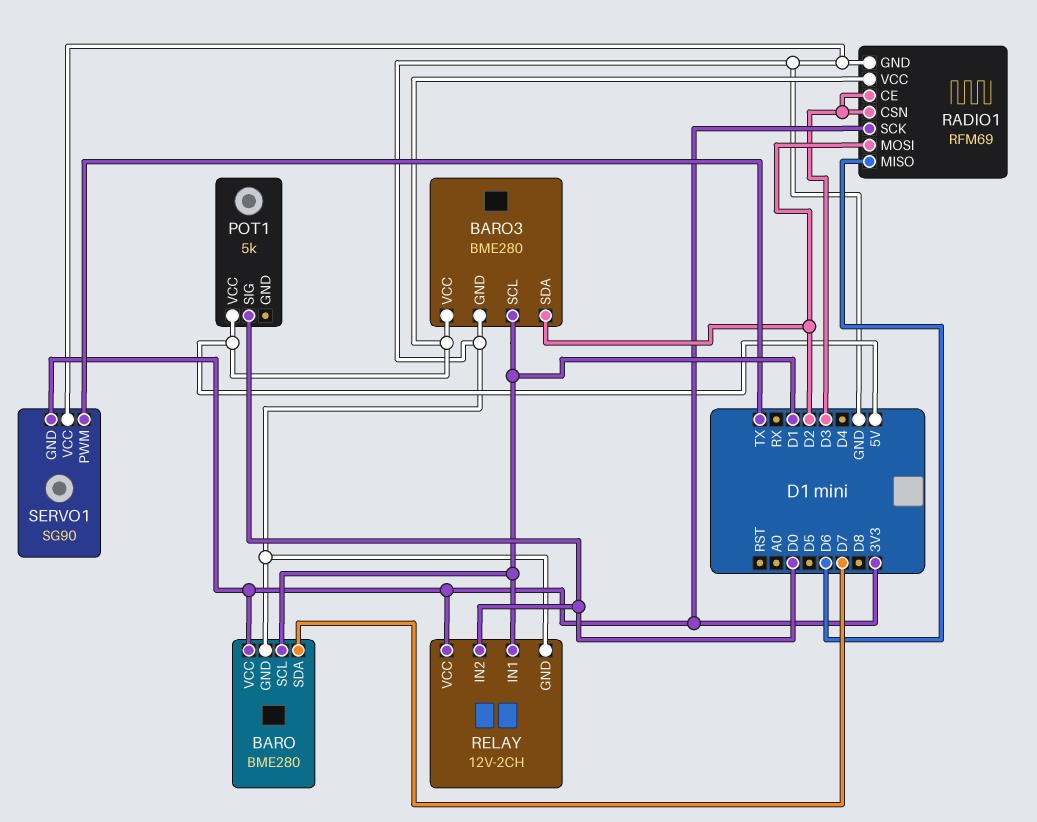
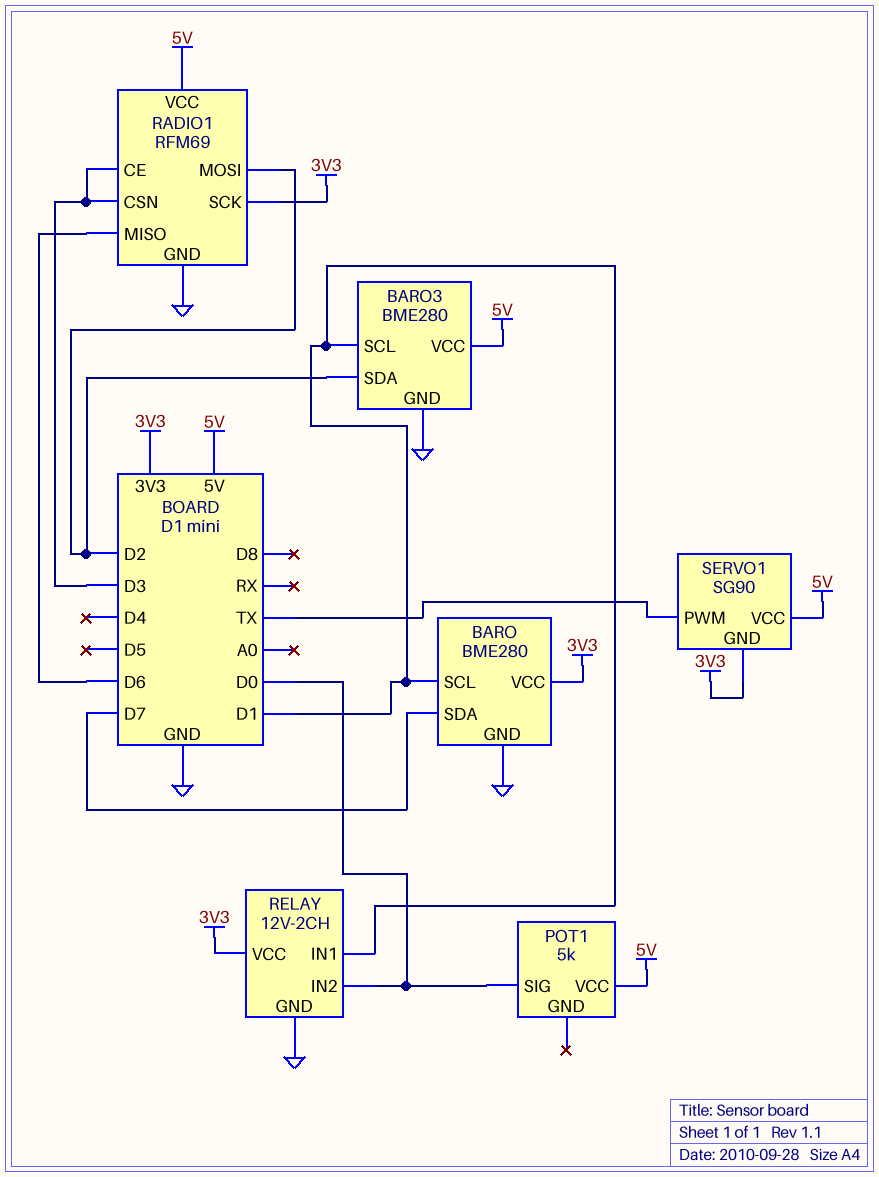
SERVO1 pin VCC: GND -> 5V

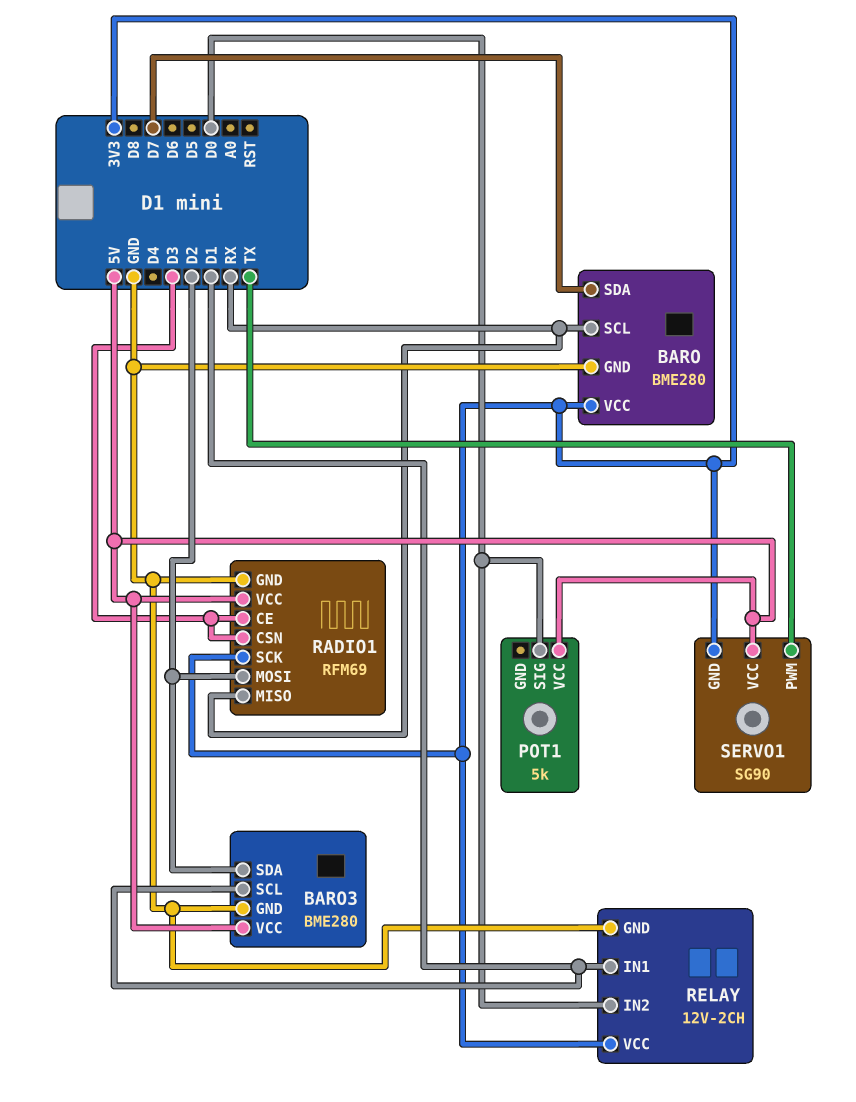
BARO pin SCL: D1 -> RX
RADIO1 pin MISO: D6 -> RX

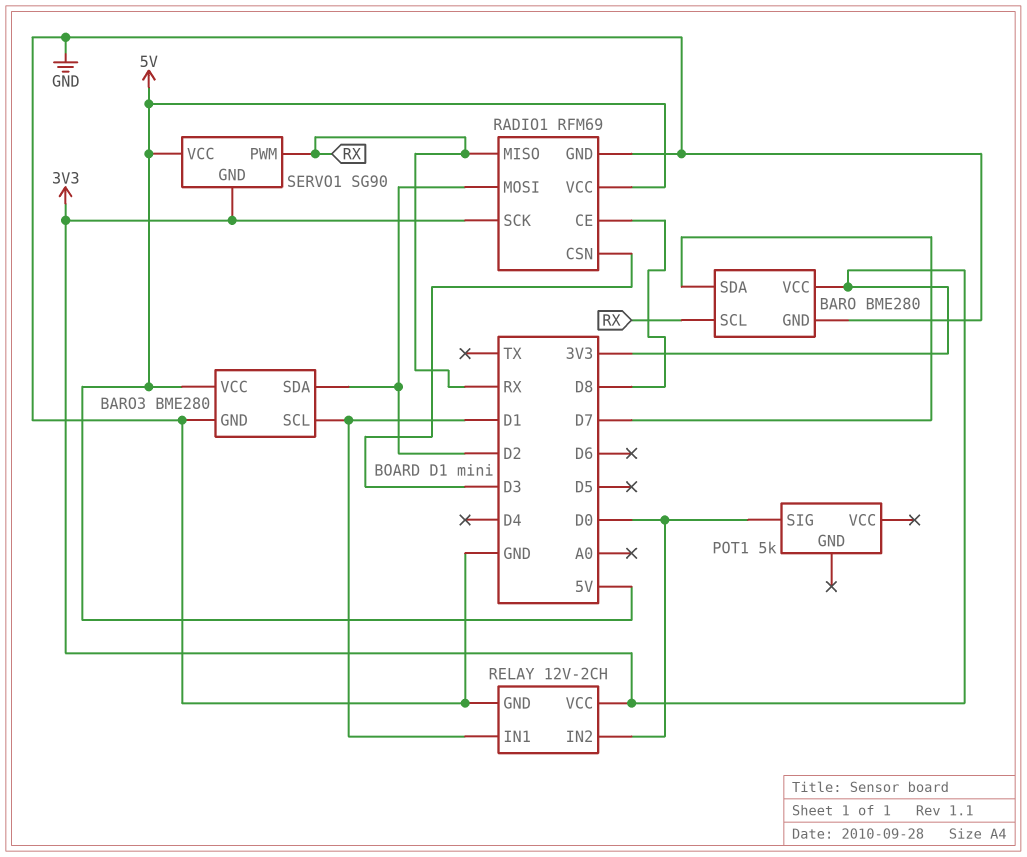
POT1 pin VCC: 5V -> none
RADIO1 pin CE: D3 -> D8
SERVO1 pin PWM: TX -> RX

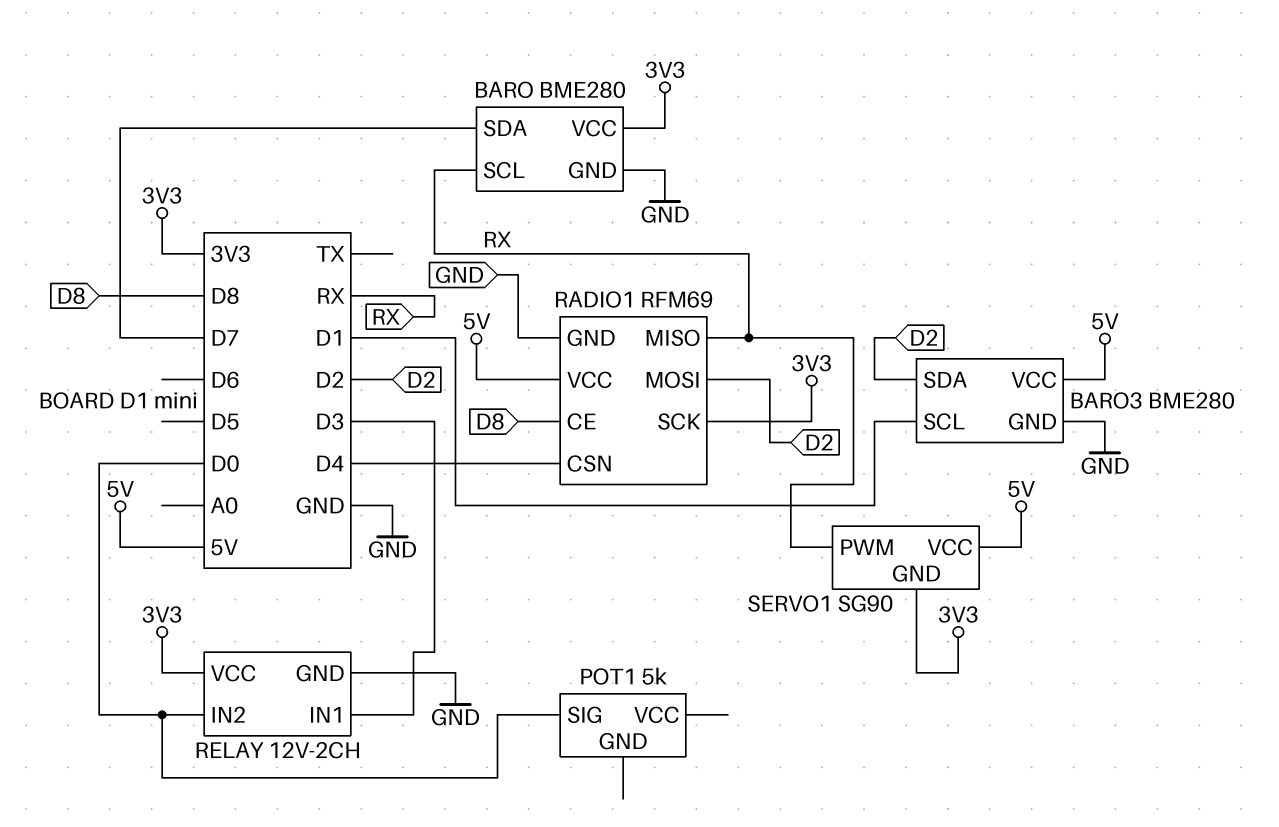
RADIO1 pin CSN: D3 -> D4
RELAY pin IN1: D1 -> D3

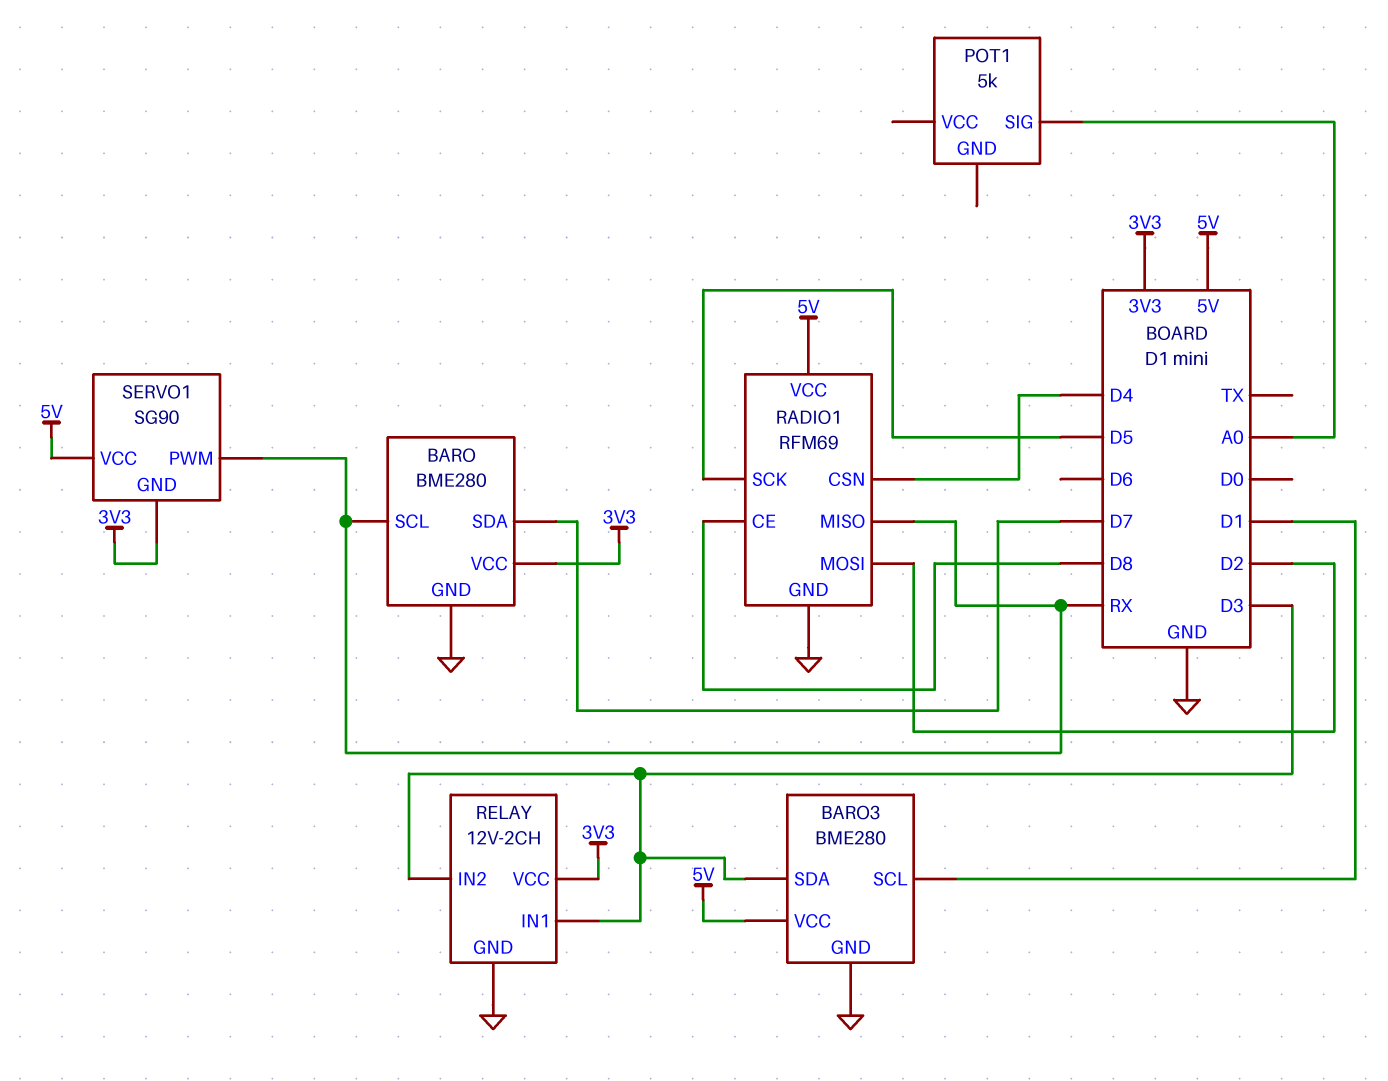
BARO3 pin SDA: D2 -> D3
POT1 pin SIG: D0 -> A0
RADIO1 pin SCK: 3V3 -> D5
RELAY pin IN2: D0 -> D3

